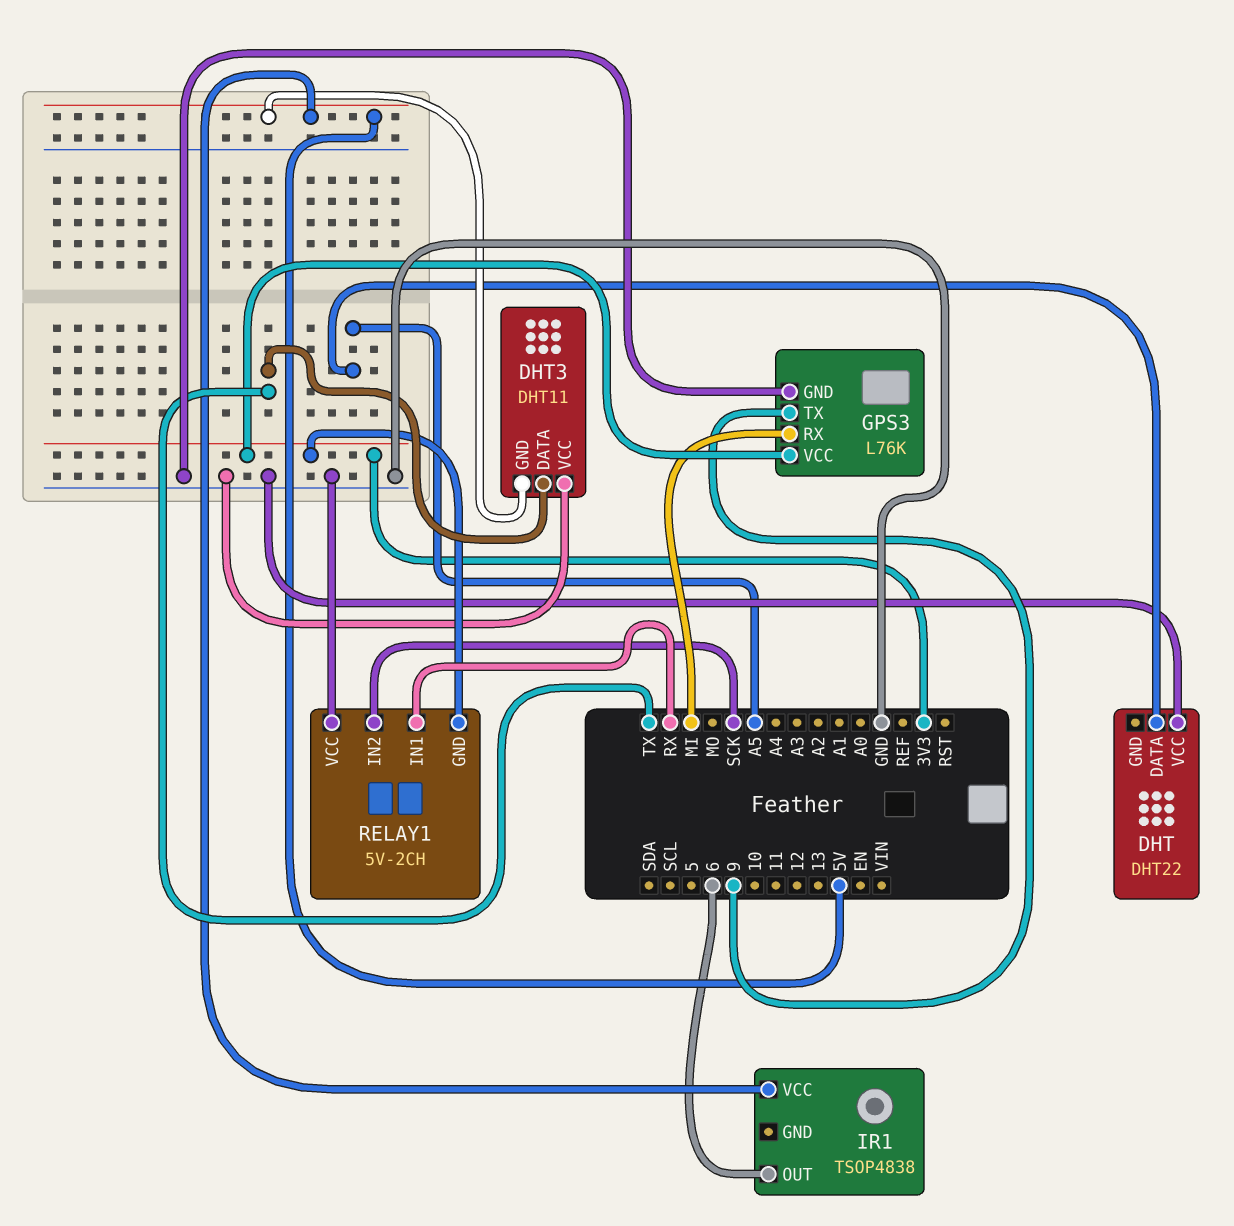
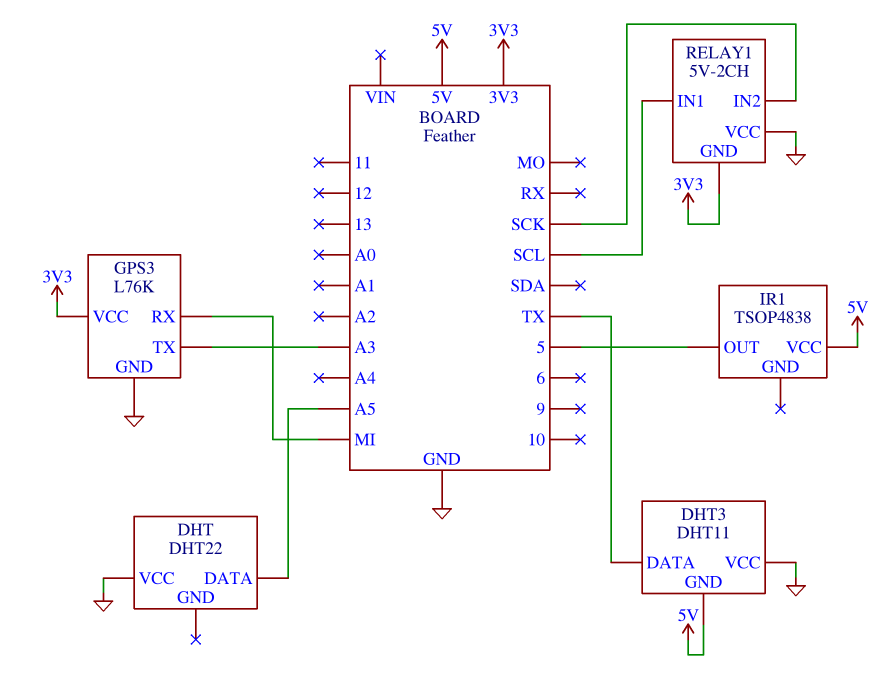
GPS3 pin TX: 9 -> A3
IR1 pin OUT: 6 -> 5
RELAY1 pin IN1: RX -> SCL

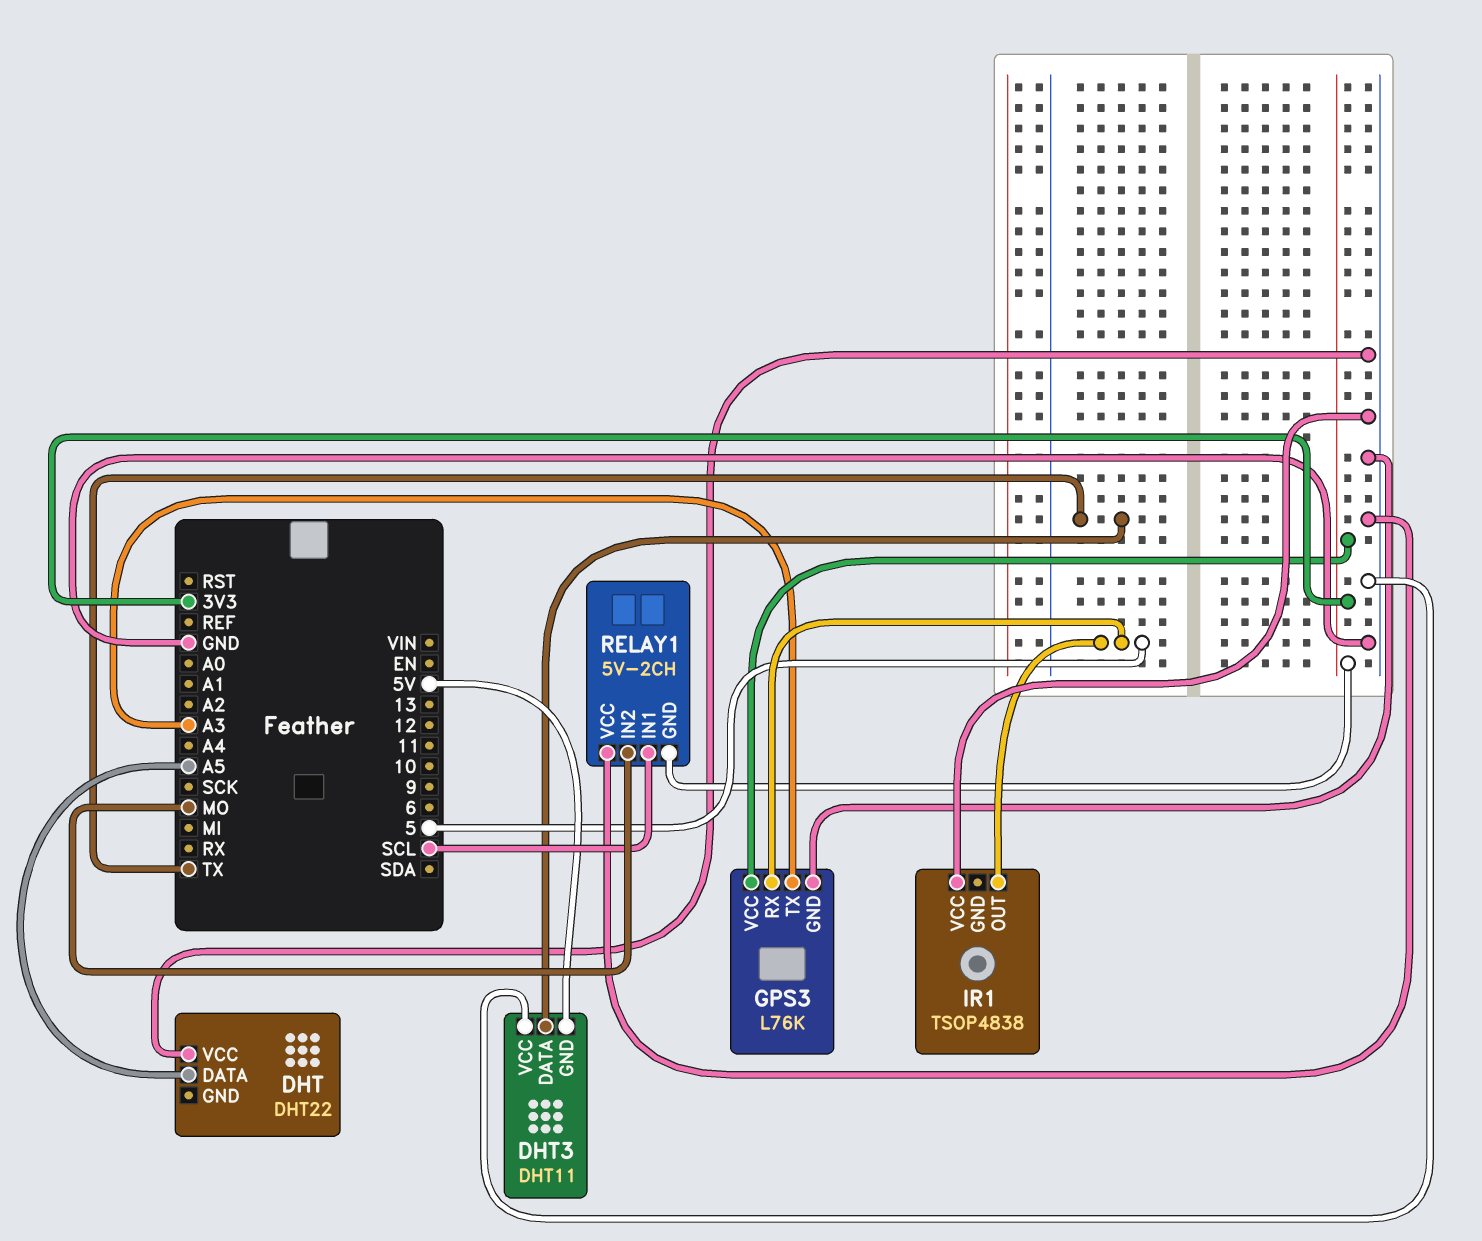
GPS3 pin RX: MI -> 5
IR1 pin VCC: 5V -> GND
RELAY1 pin IN2: SCK -> MO

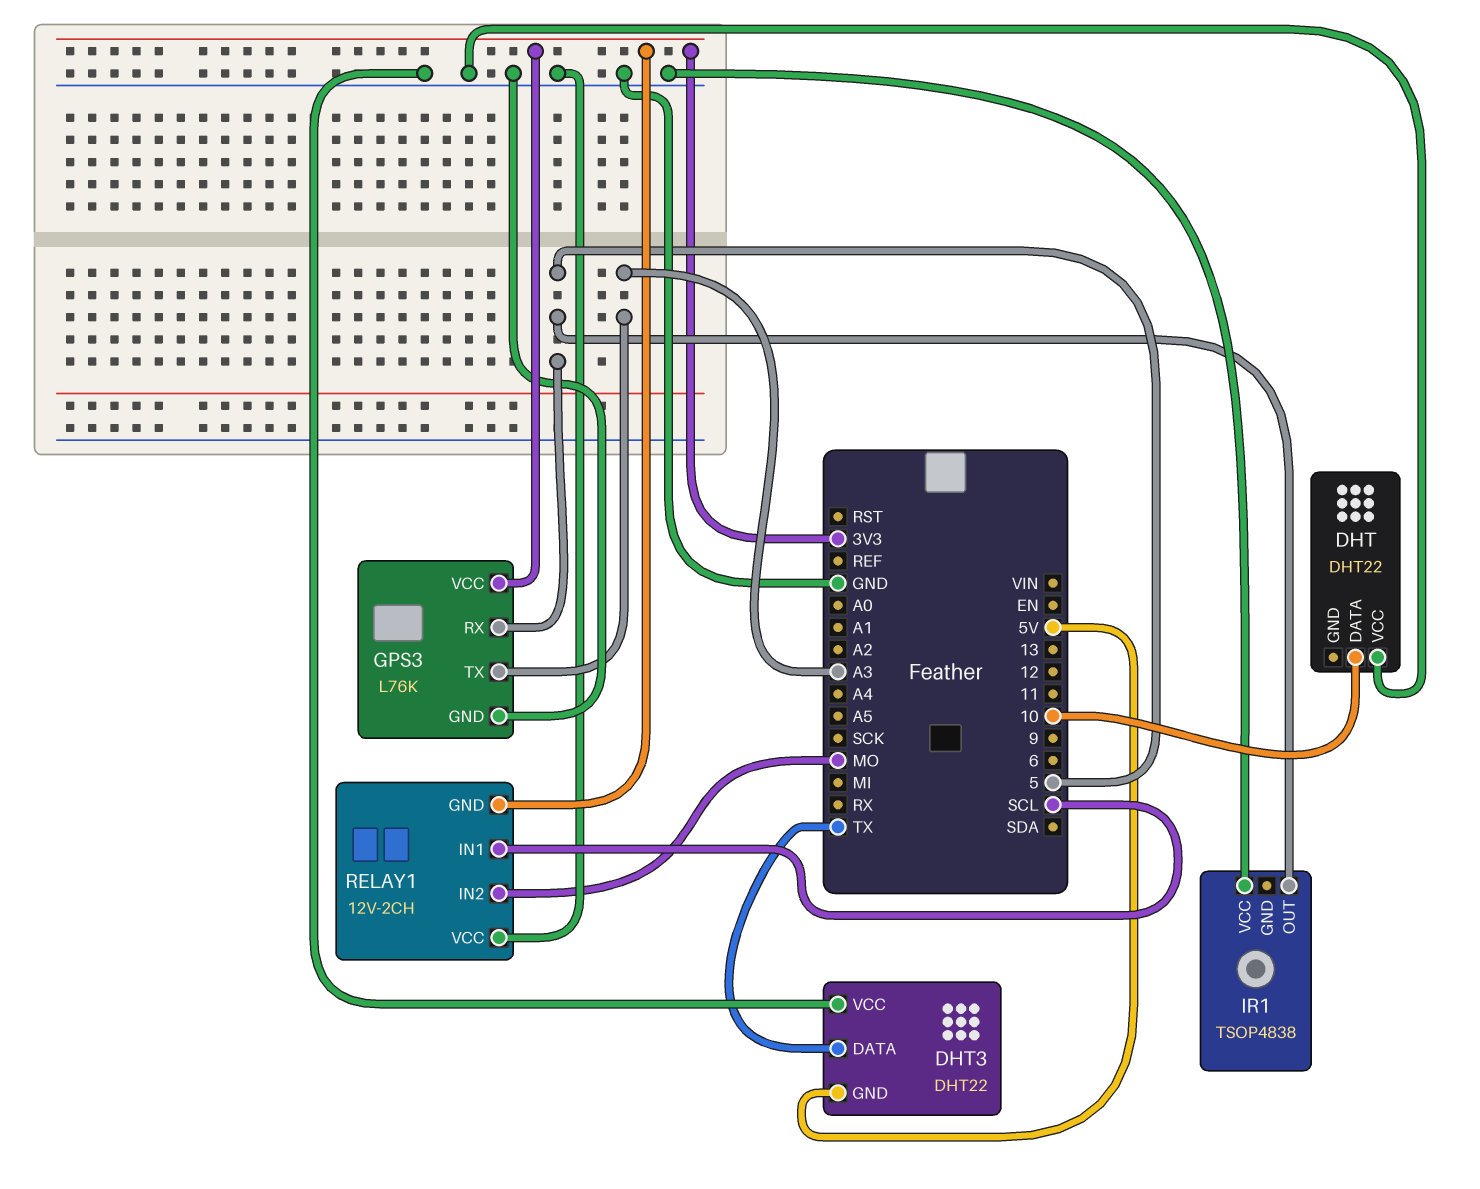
DHT pin DATA: A5 -> 10
DHT3: DHT11 -> DHT22
RELAY1: 5V-2CH -> 12V-2CH

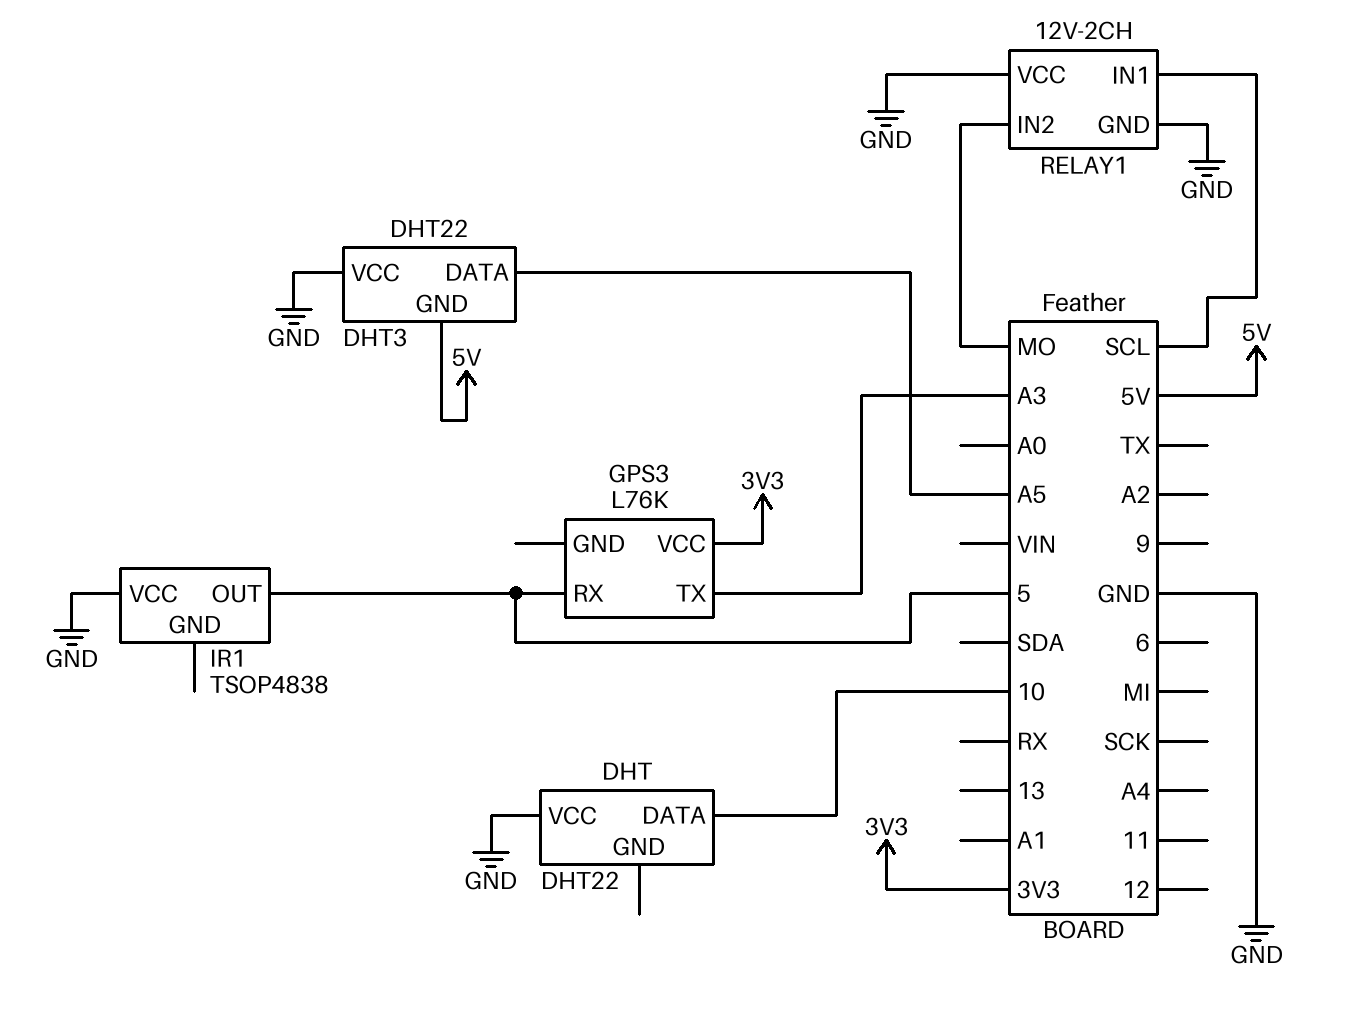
DHT3 pin DATA: TX -> A5
GPS3 pin GND: GND -> none
RELAY1 pin GND: 3V3 -> GND

